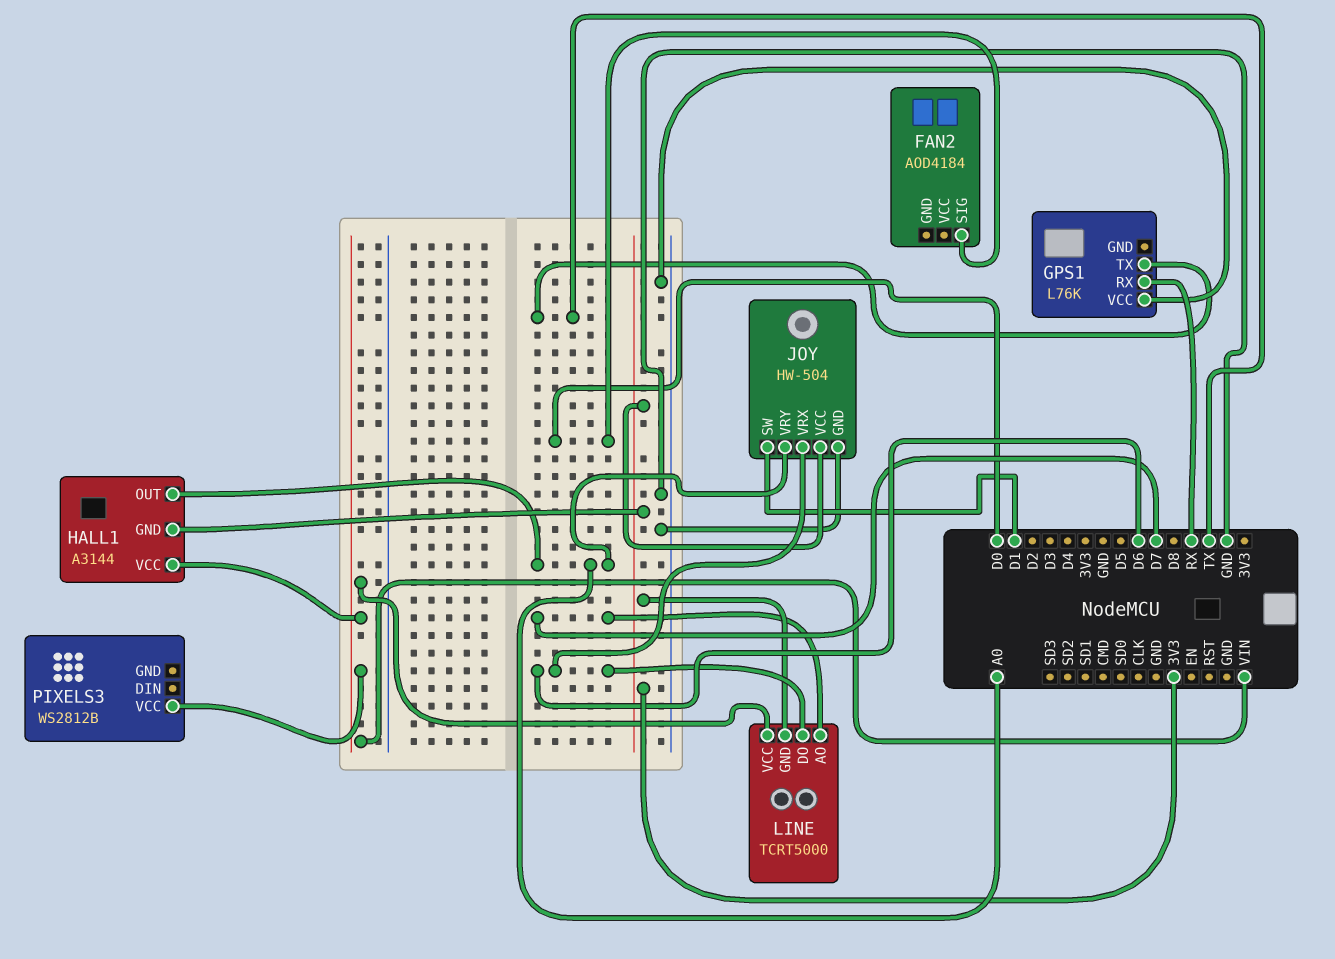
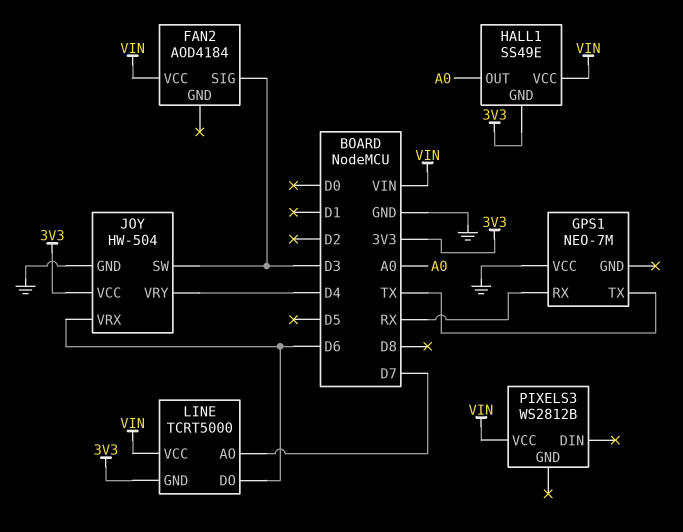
FAN2 pin SIG: D0 -> D3
FAN2 pin VCC: none -> VIN
GPS1: L76K -> NEO-7M
HALL1: A3144 -> SS49E
JOY pin SW: D1 -> D3
JOY pin VRY: A0 -> D4

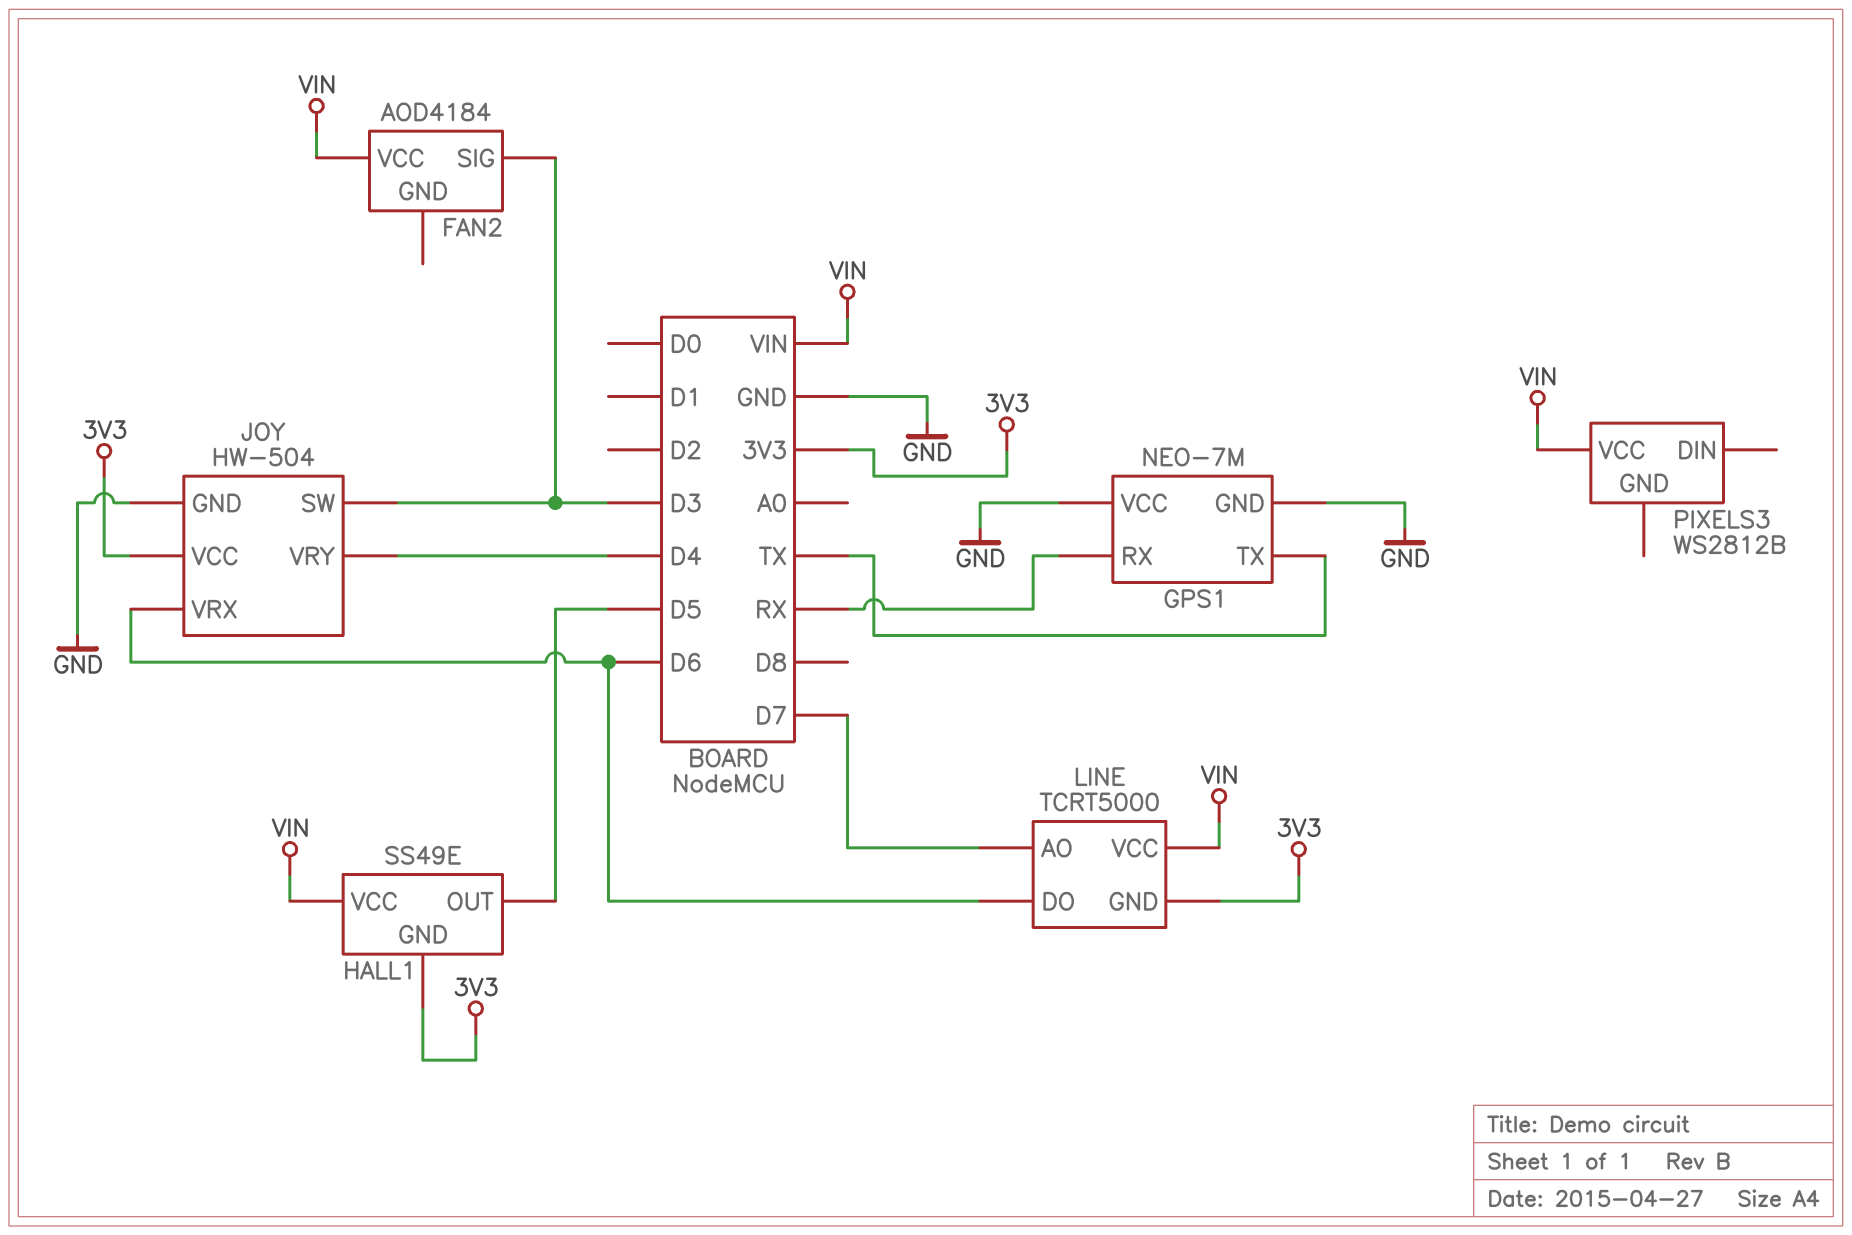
GPS1 pin GND: none -> GND
HALL1 pin OUT: A0 -> D5

